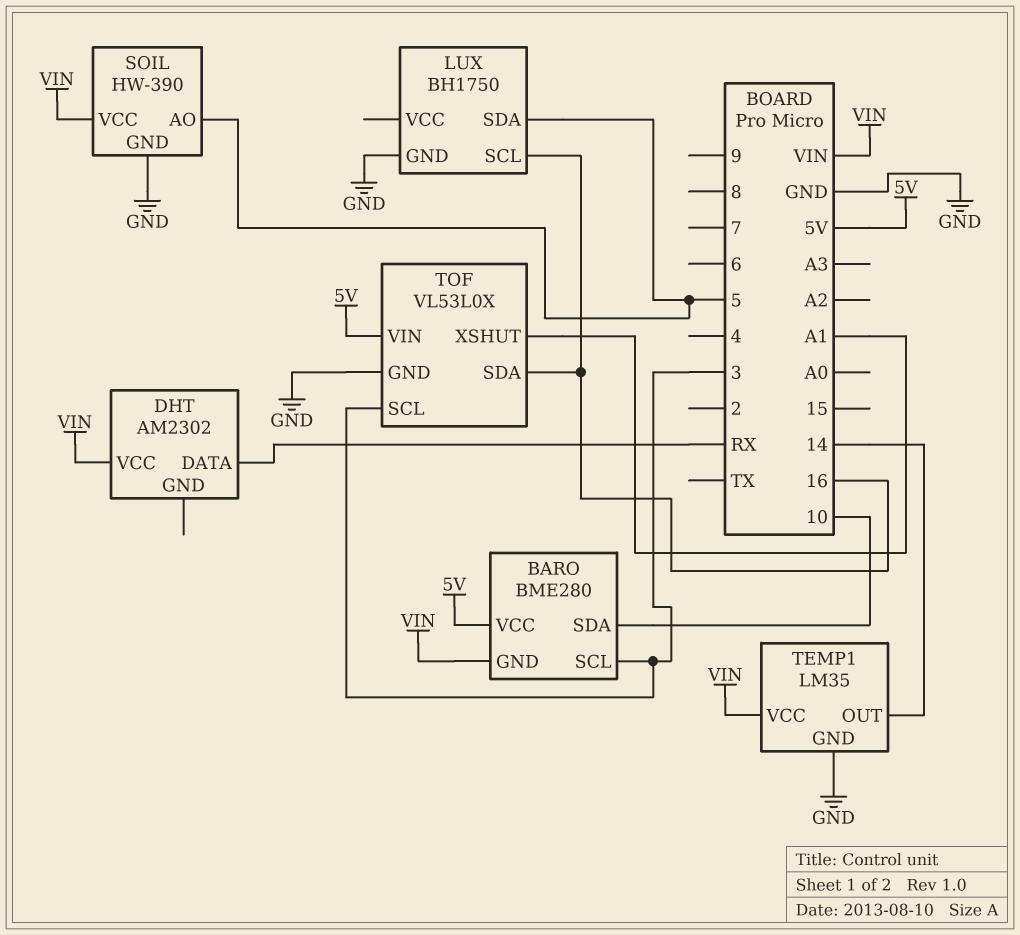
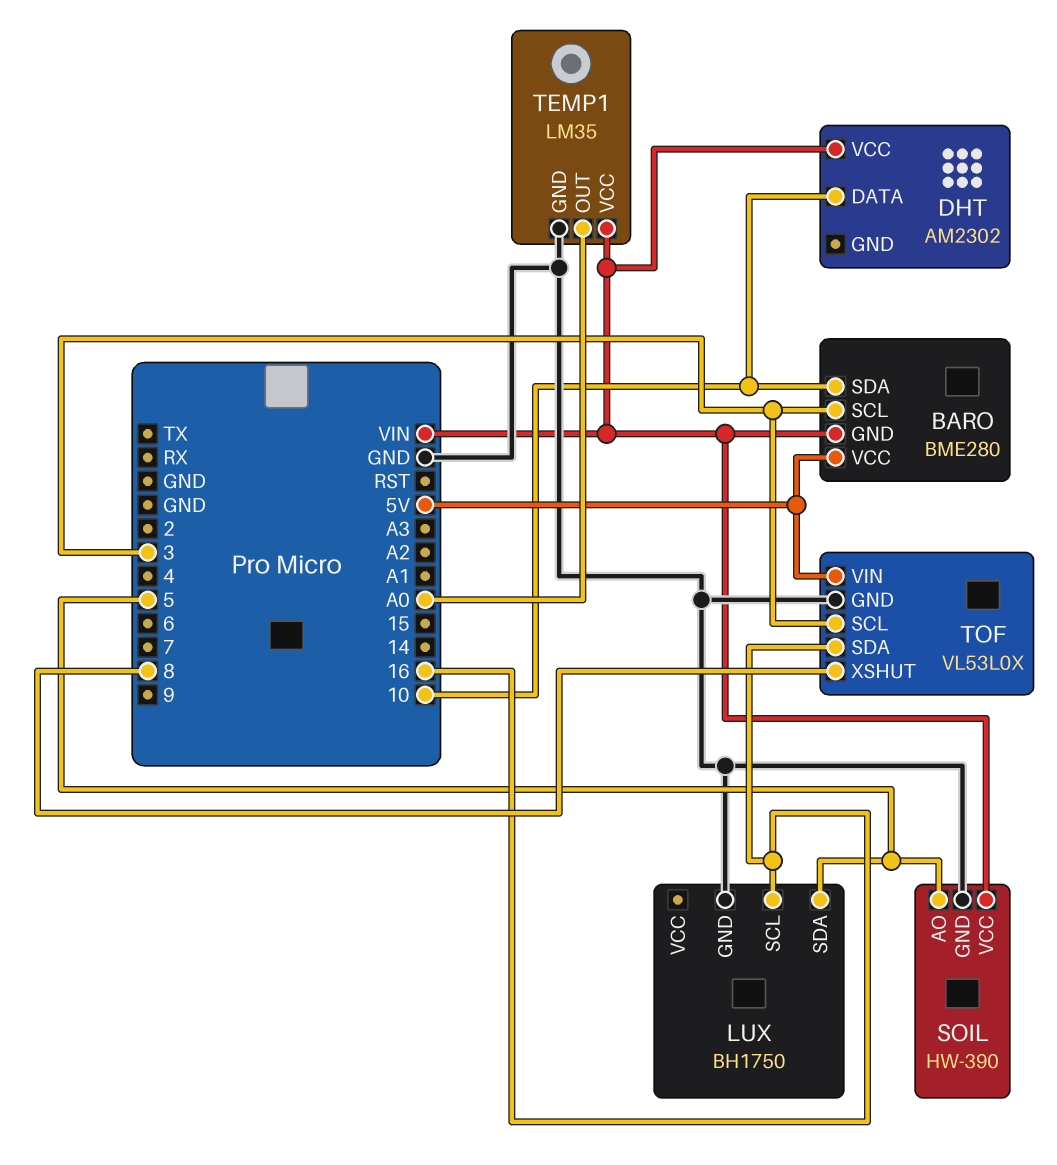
DHT pin DATA: RX -> 10
TEMP1 pin OUT: 14 -> A0
TOF pin XSHUT: A1 -> 8

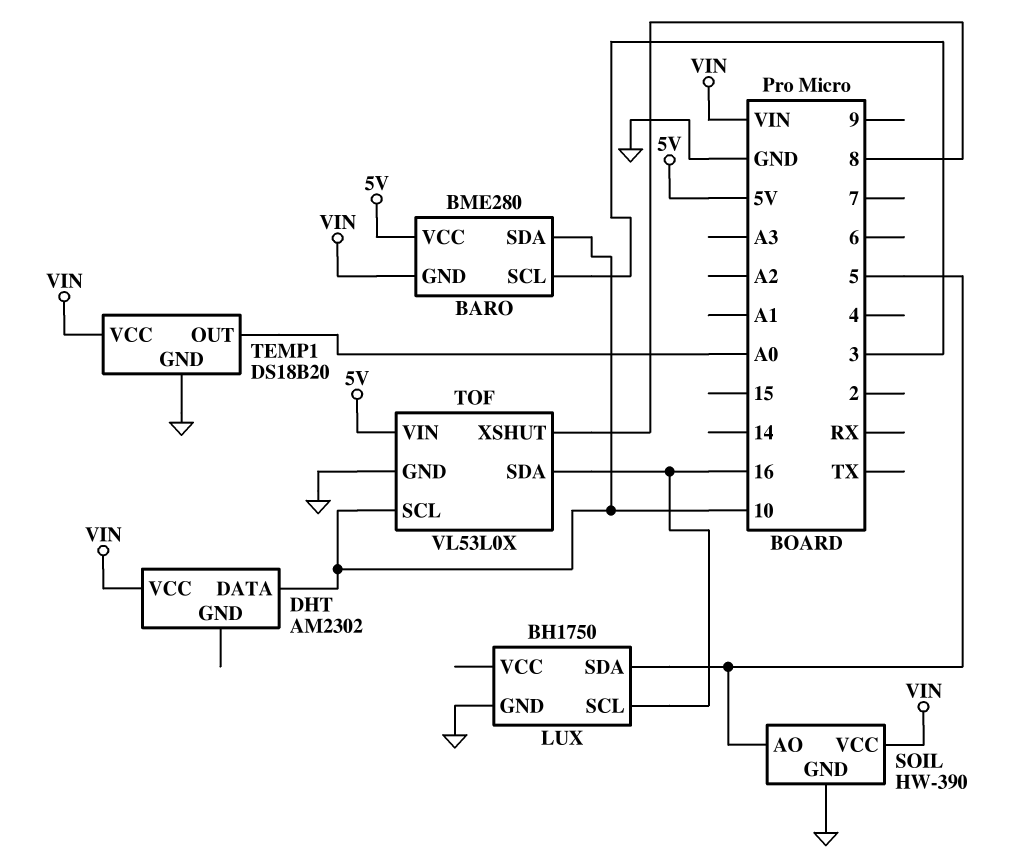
TEMP1: LM35 -> DS18B20
TOF pin SCL: 3 -> 10

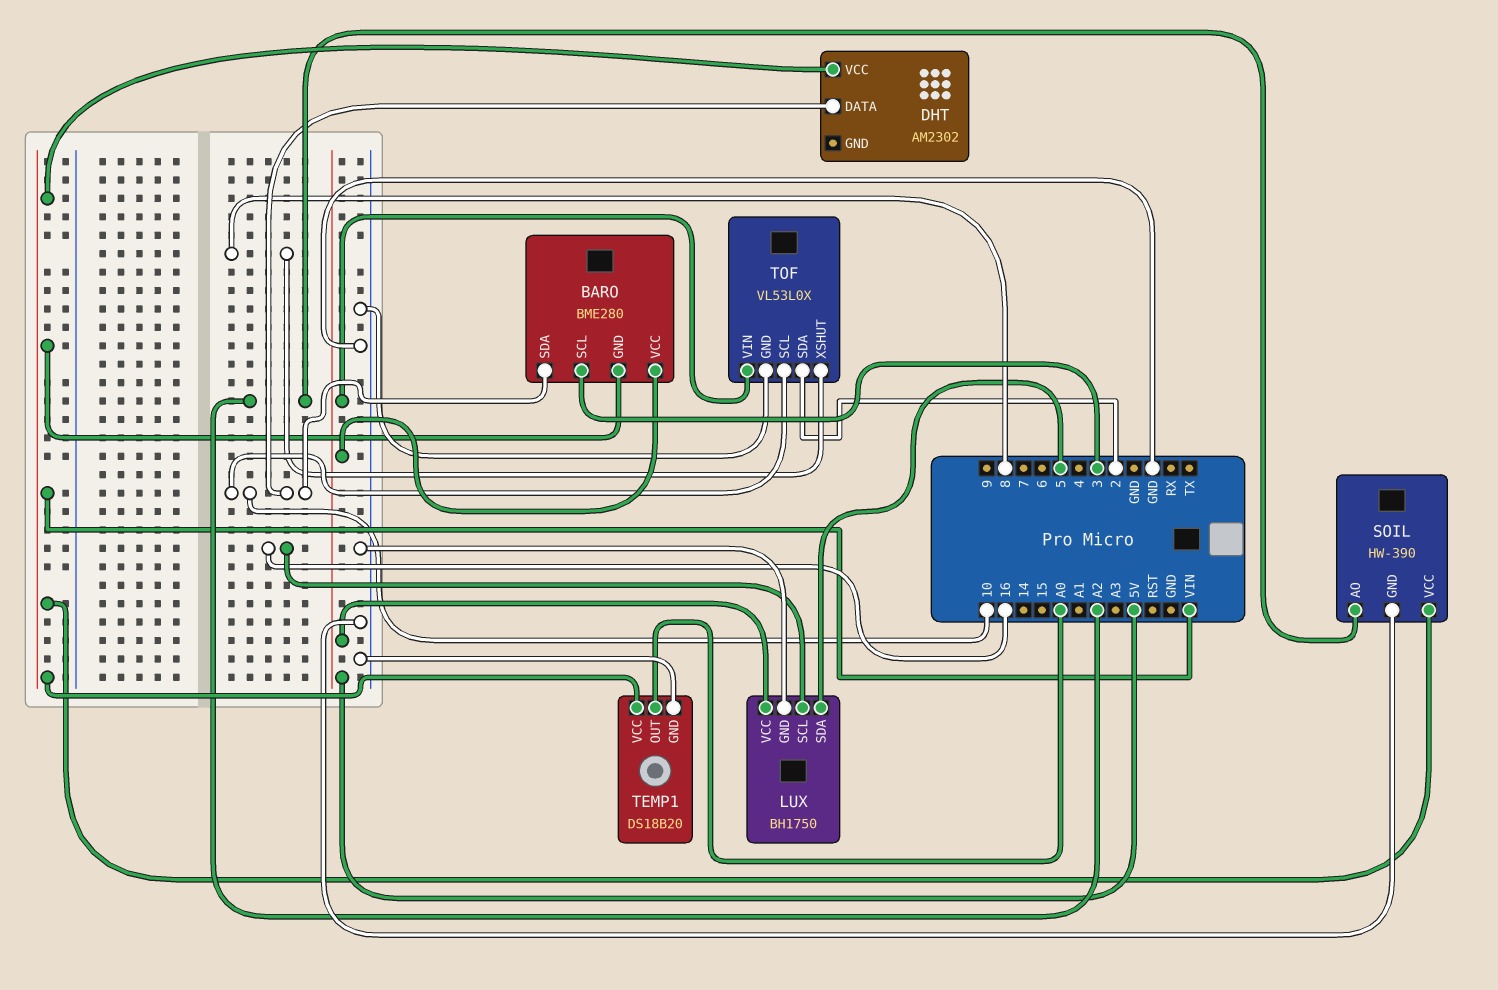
LUX pin VCC: none -> 5V
SOIL pin AO: 5 -> A2
TOF pin SDA: 16 -> 2

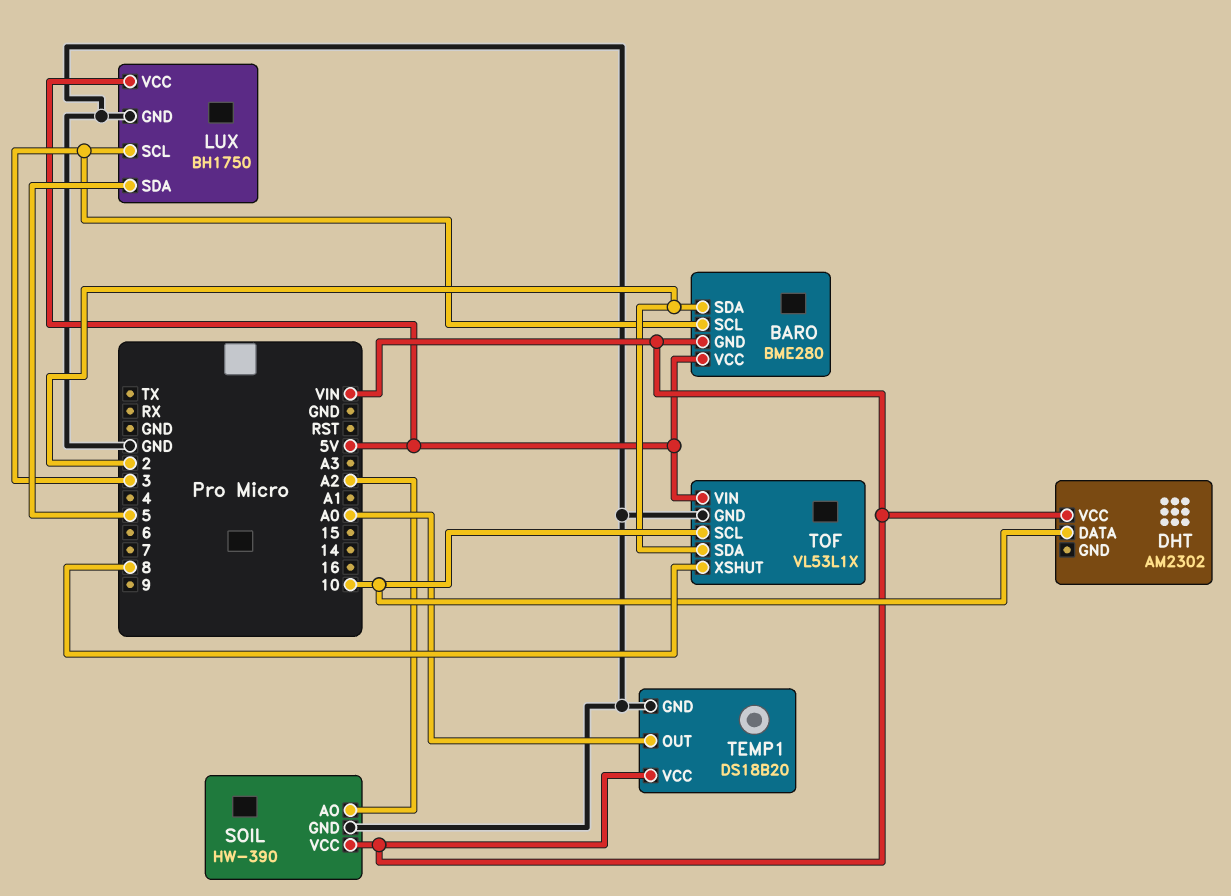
BARO pin SDA: 10 -> 2
LUX pin SCL: 16 -> 3
TOF: VL53L0X -> VL53L1X

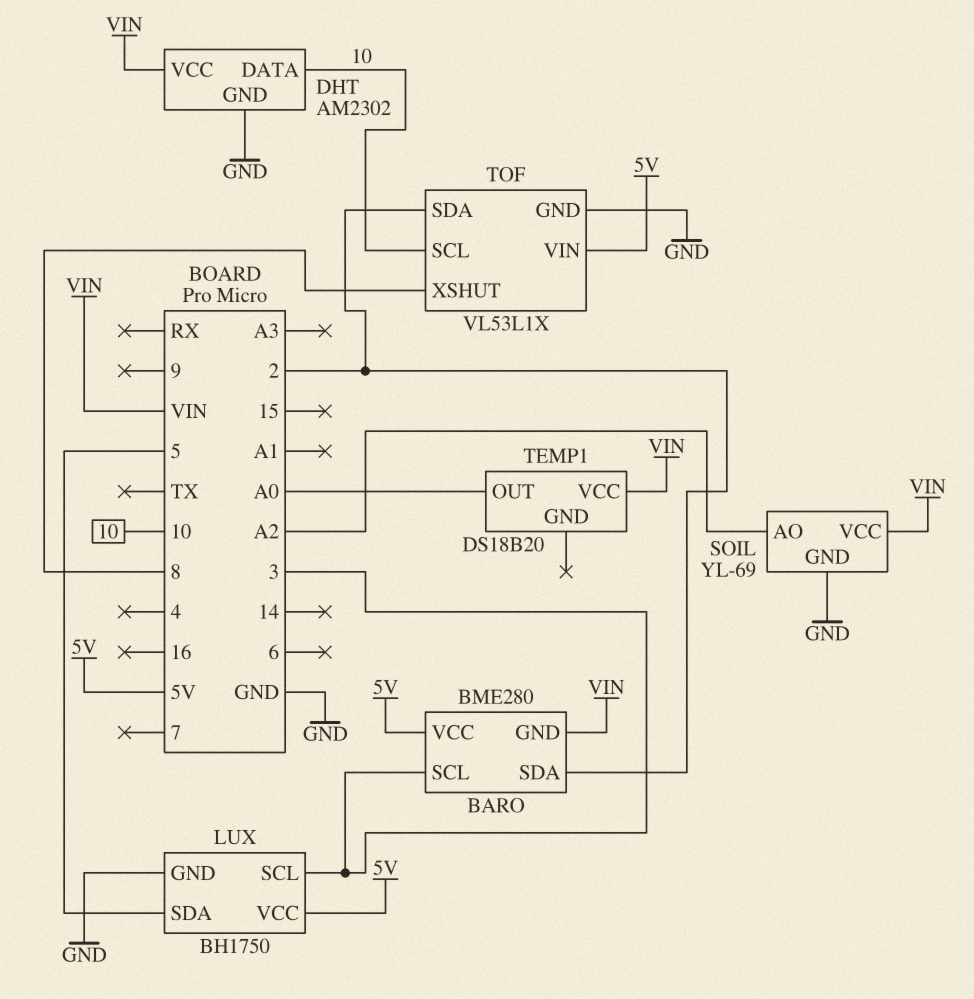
DHT pin GND: none -> GND
SOIL: HW-390 -> YL-69
TEMP1 pin GND: GND -> none

